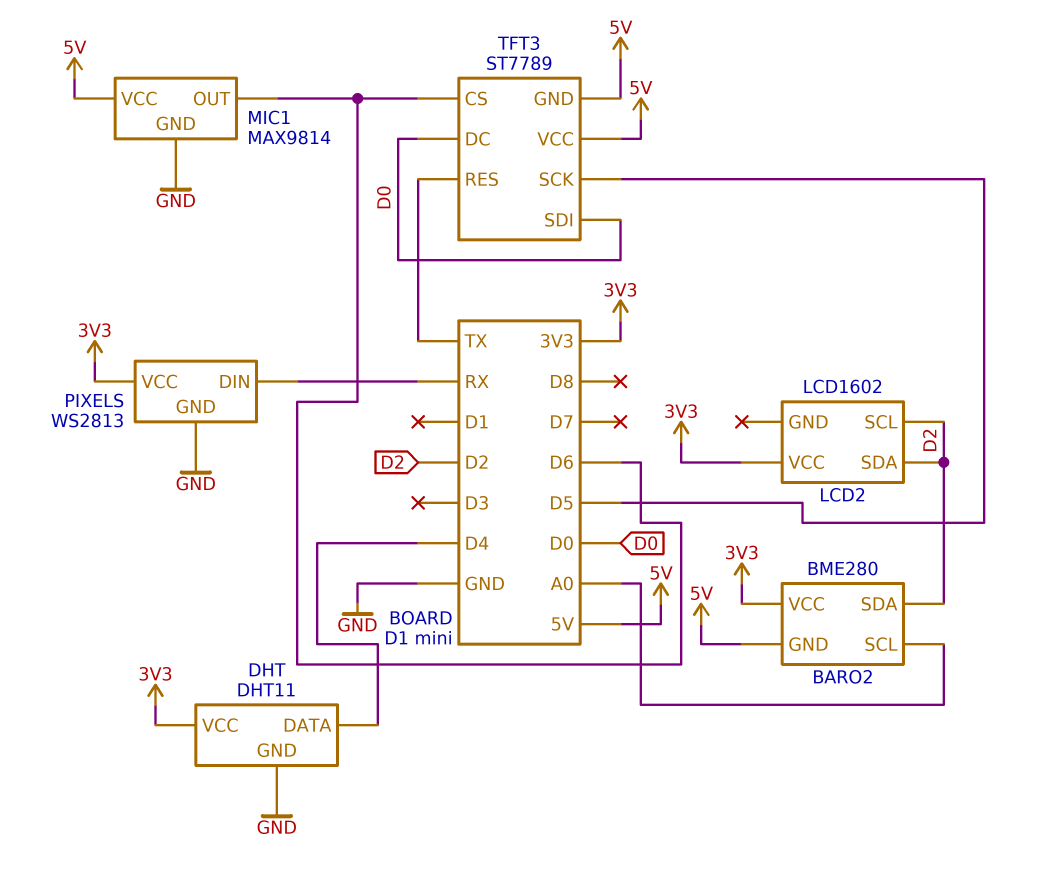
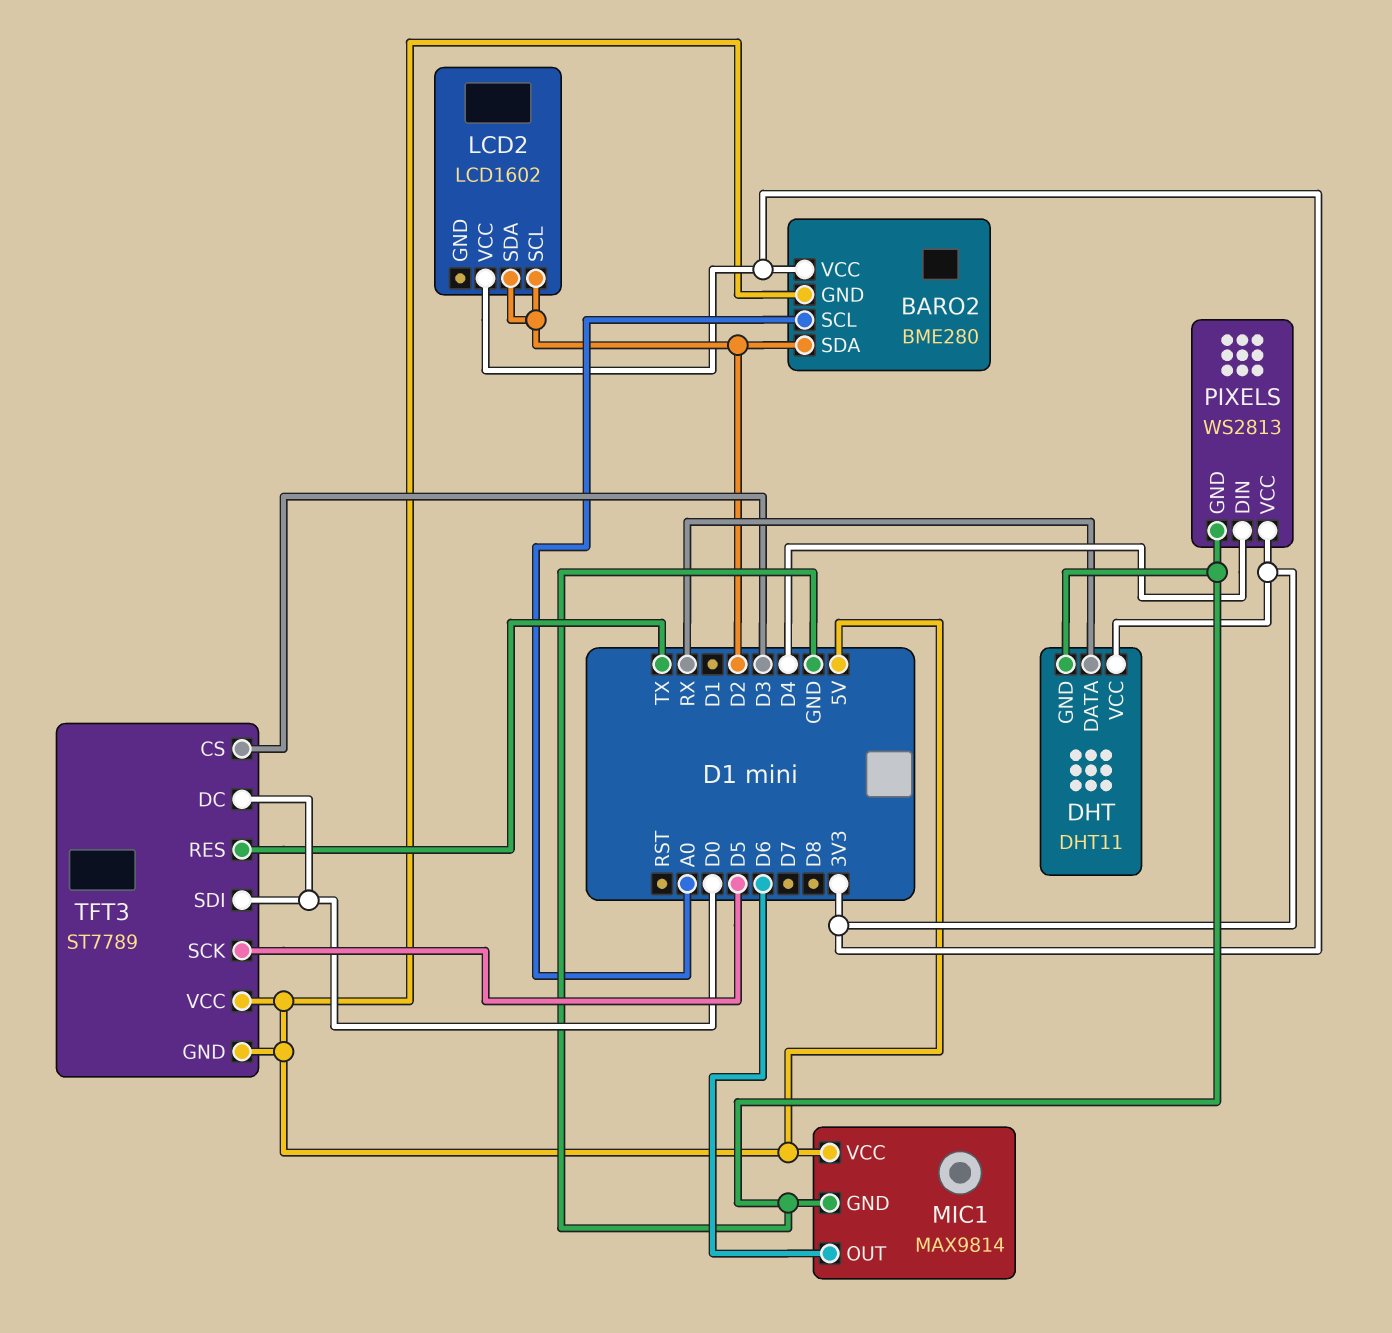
DHT pin DATA: D4 -> RX
PIXELS pin DIN: RX -> D4
TFT3 pin CS: D6 -> D3

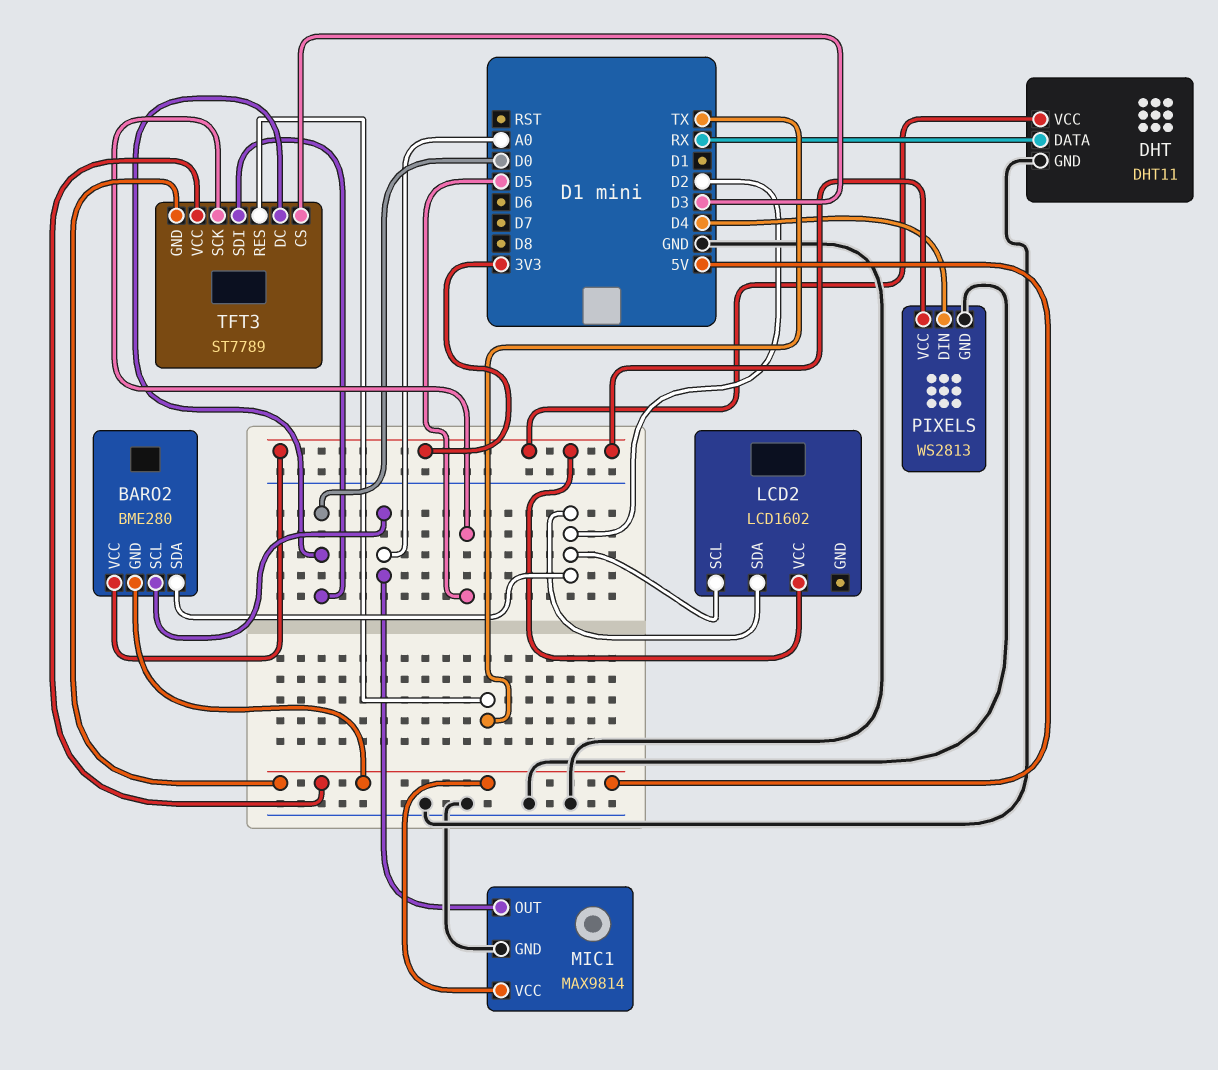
MIC1 pin OUT: D6 -> A0

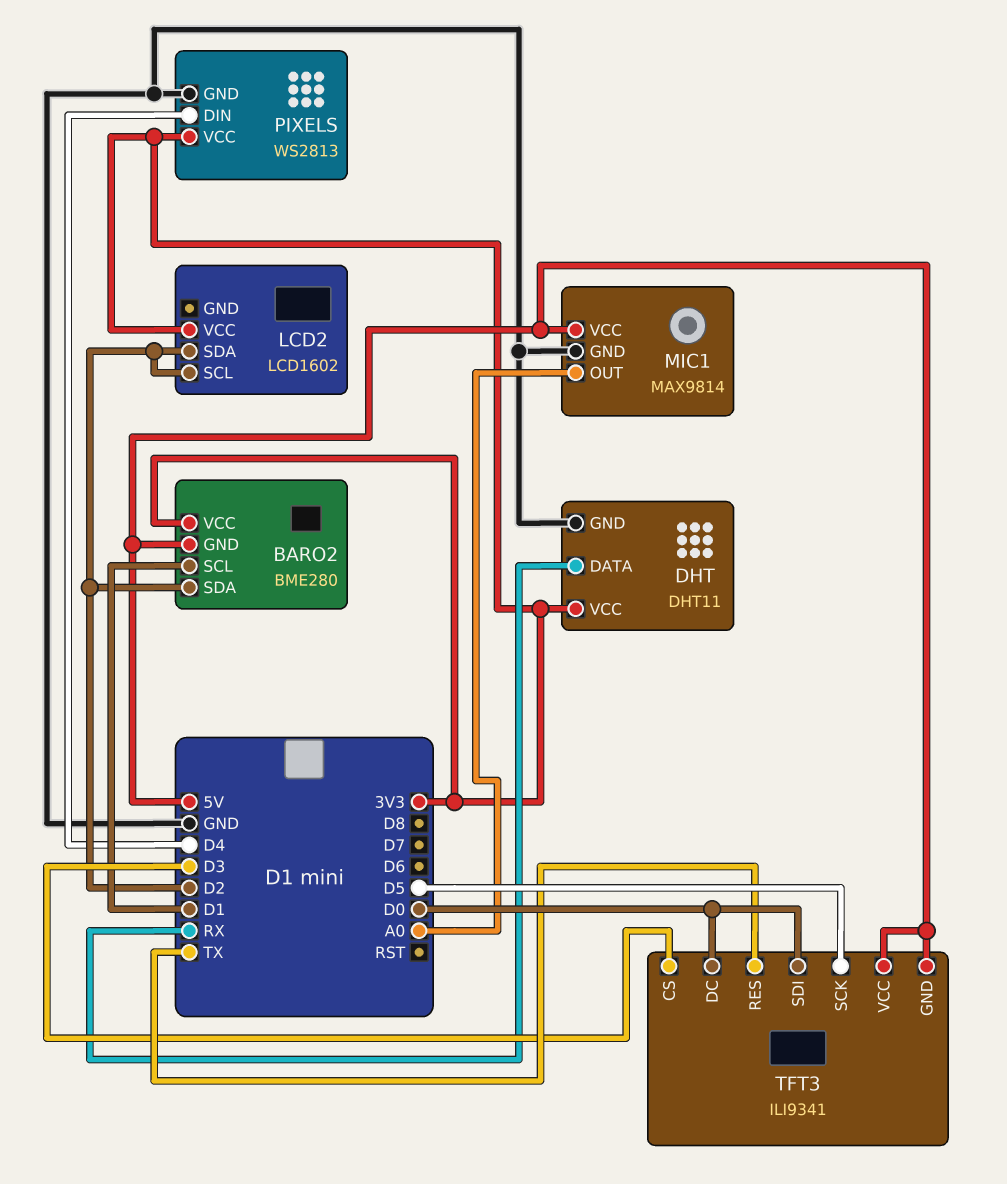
BARO2 pin SCL: A0 -> D1
TFT3: ST7789 -> ILI9341

